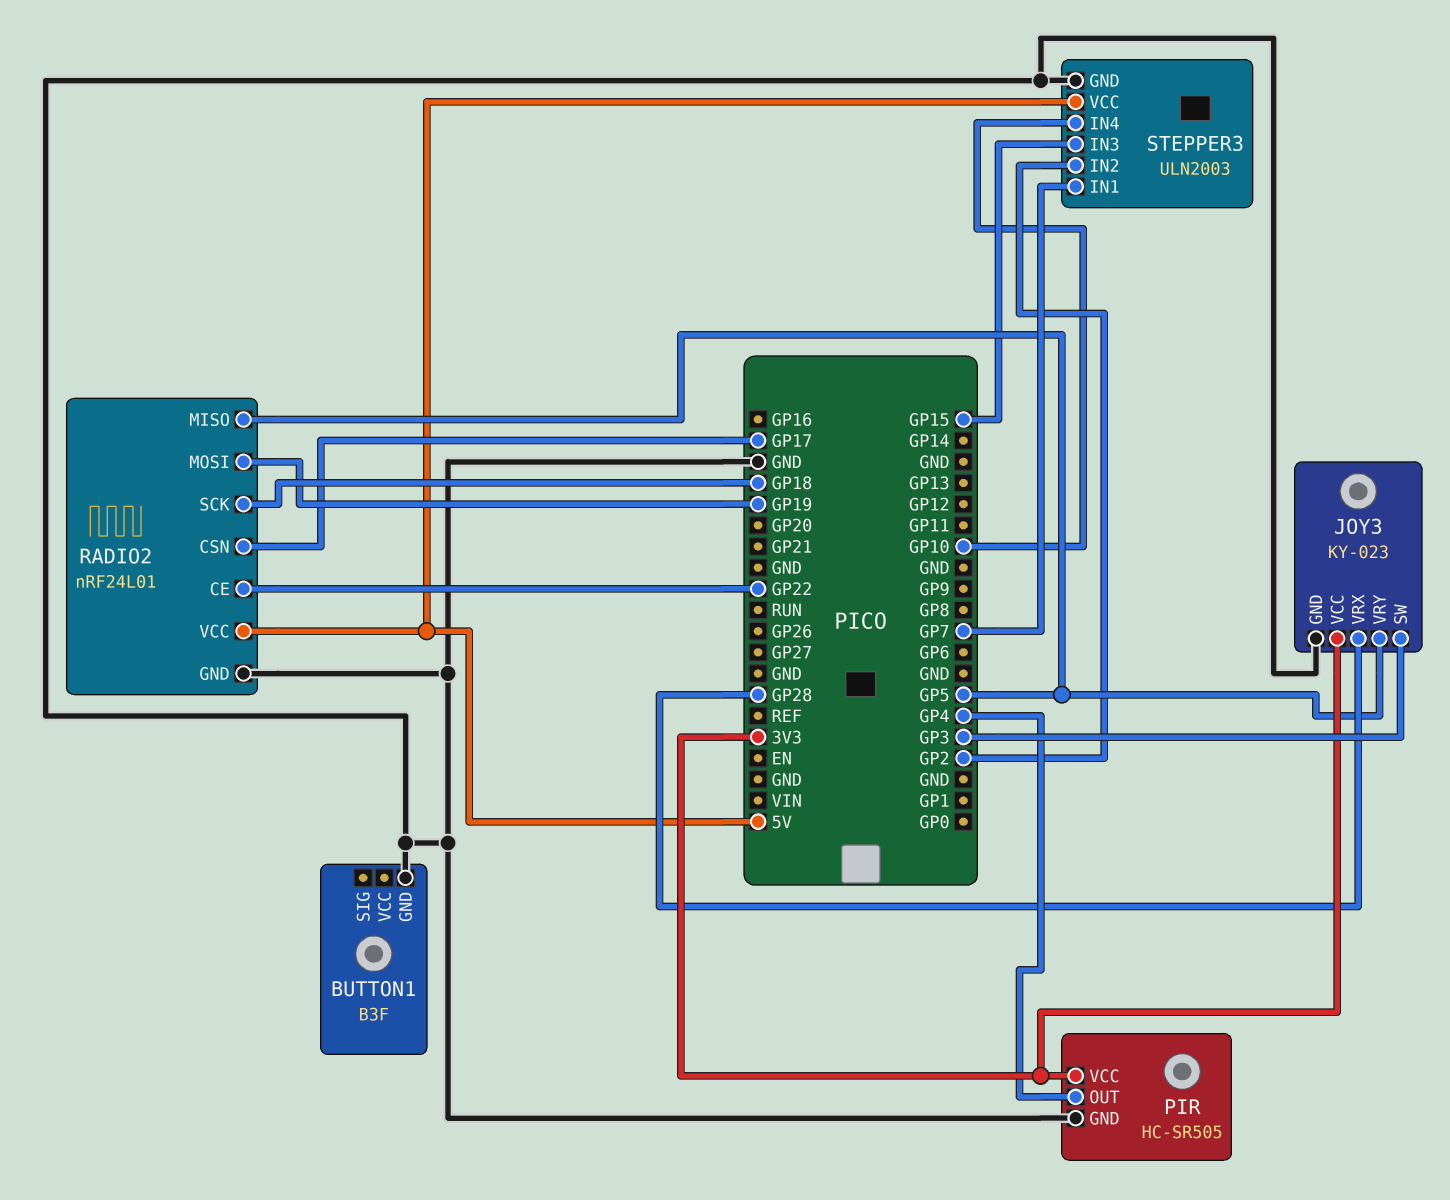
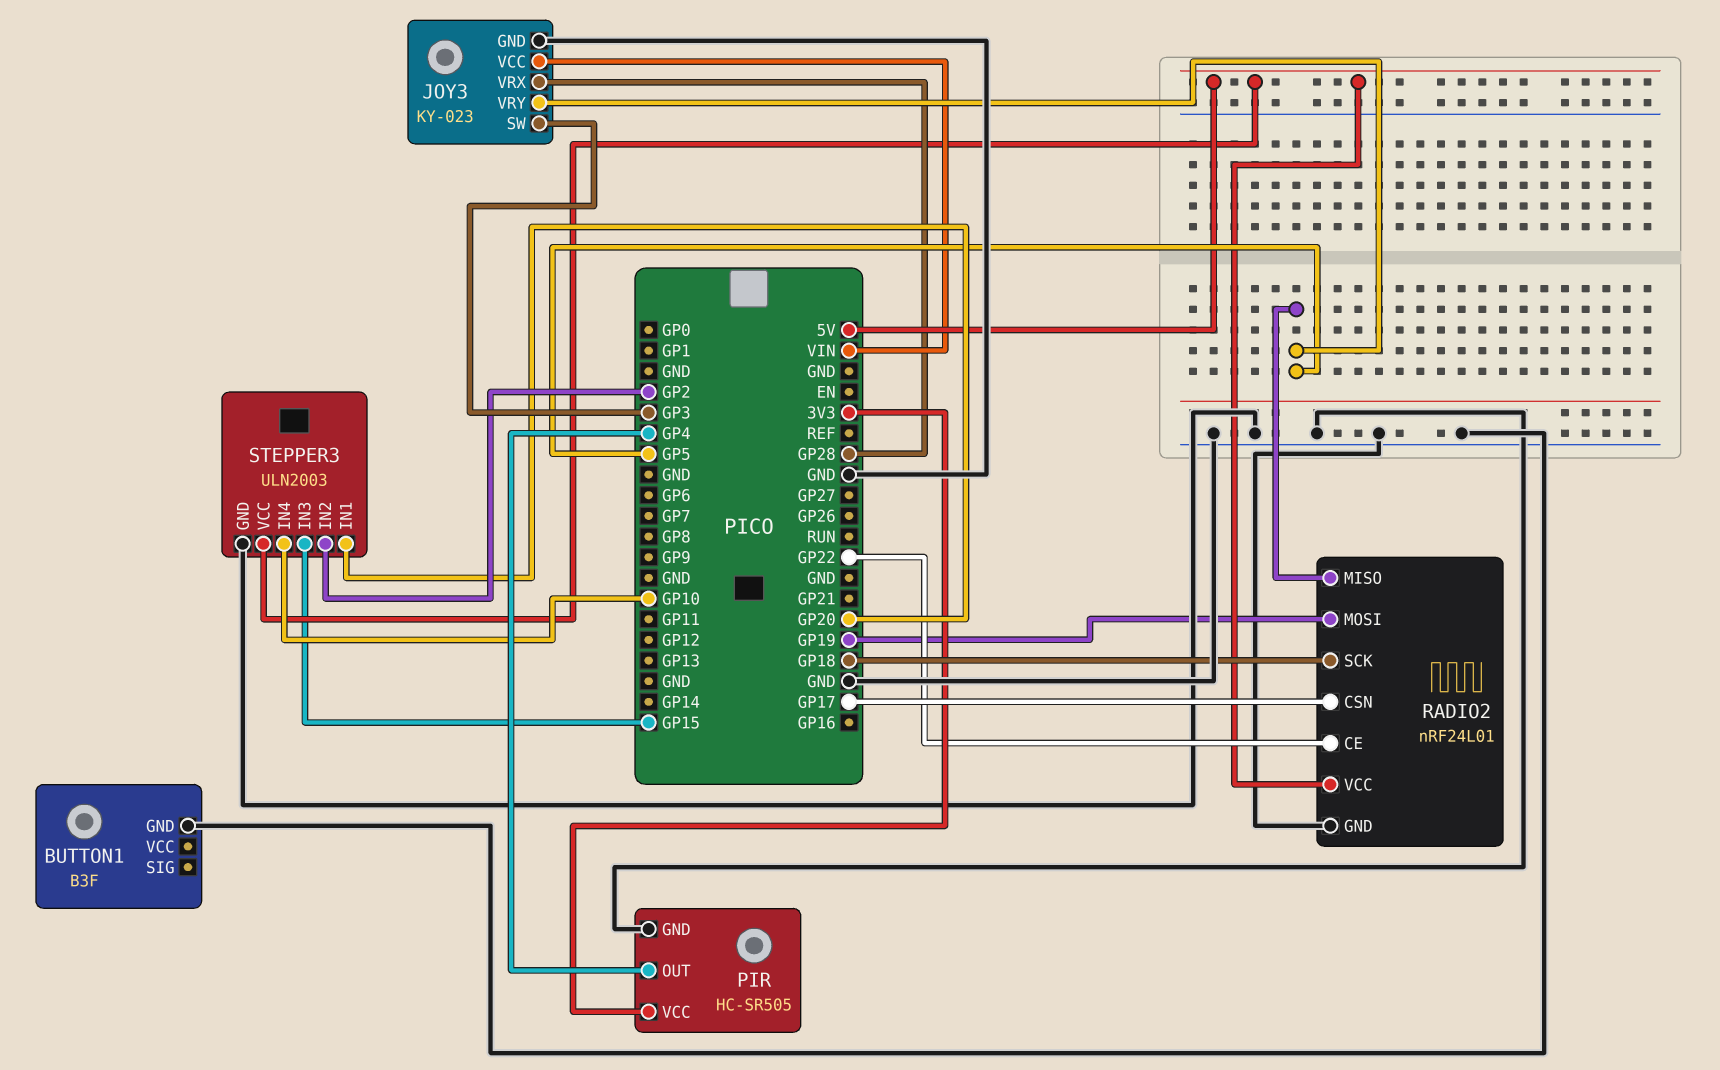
JOY3 pin VCC: 3V3 -> VIN
STEPPER3 pin IN1: GP7 -> GP20

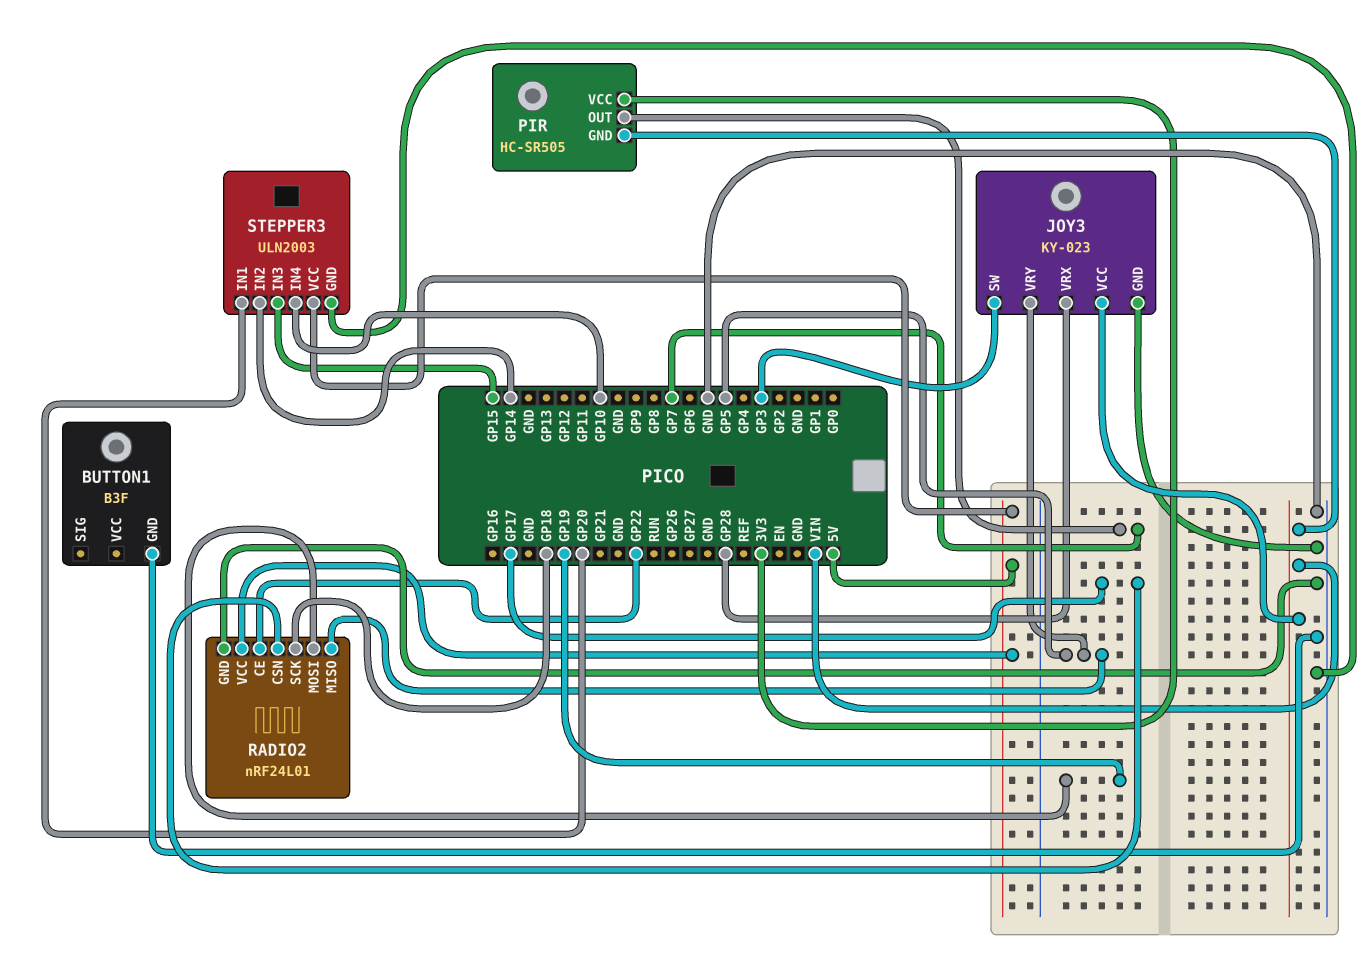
PIR pin GND: GND -> VIN
PIR pin OUT: GP4 -> GP7
STEPPER3 pin IN2: GP2 -> GP14

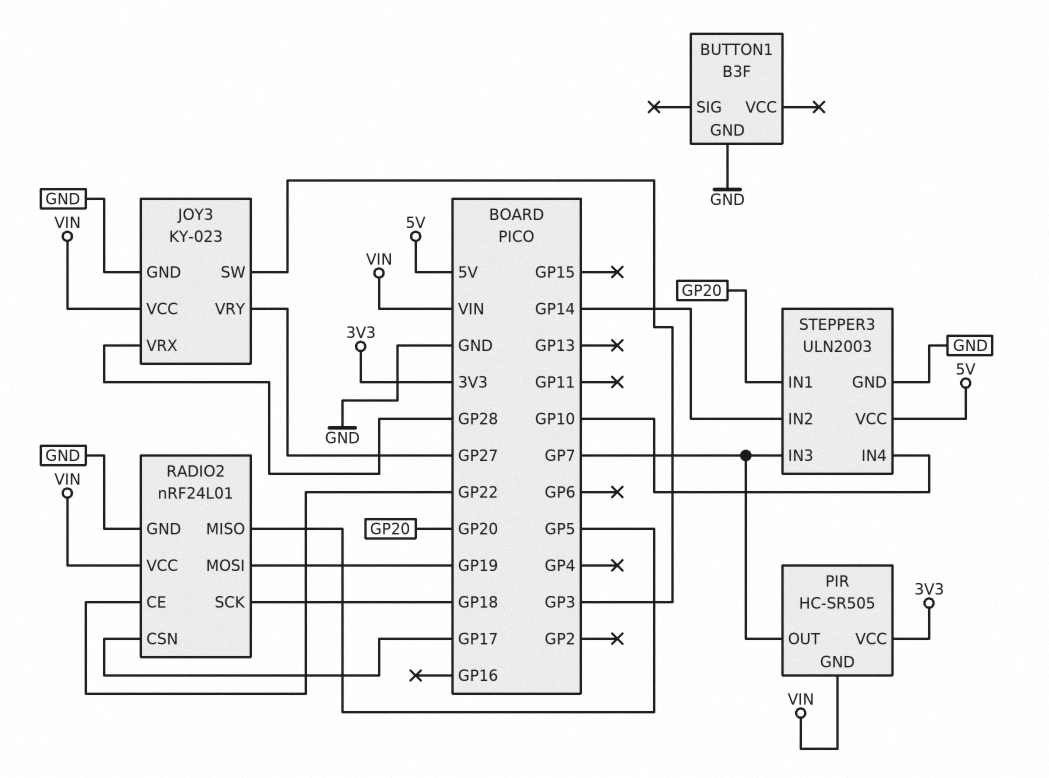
JOY3 pin VRY: GP5 -> GP27
RADIO2 pin VCC: 5V -> VIN
STEPPER3 pin IN3: GP15 -> GP7

